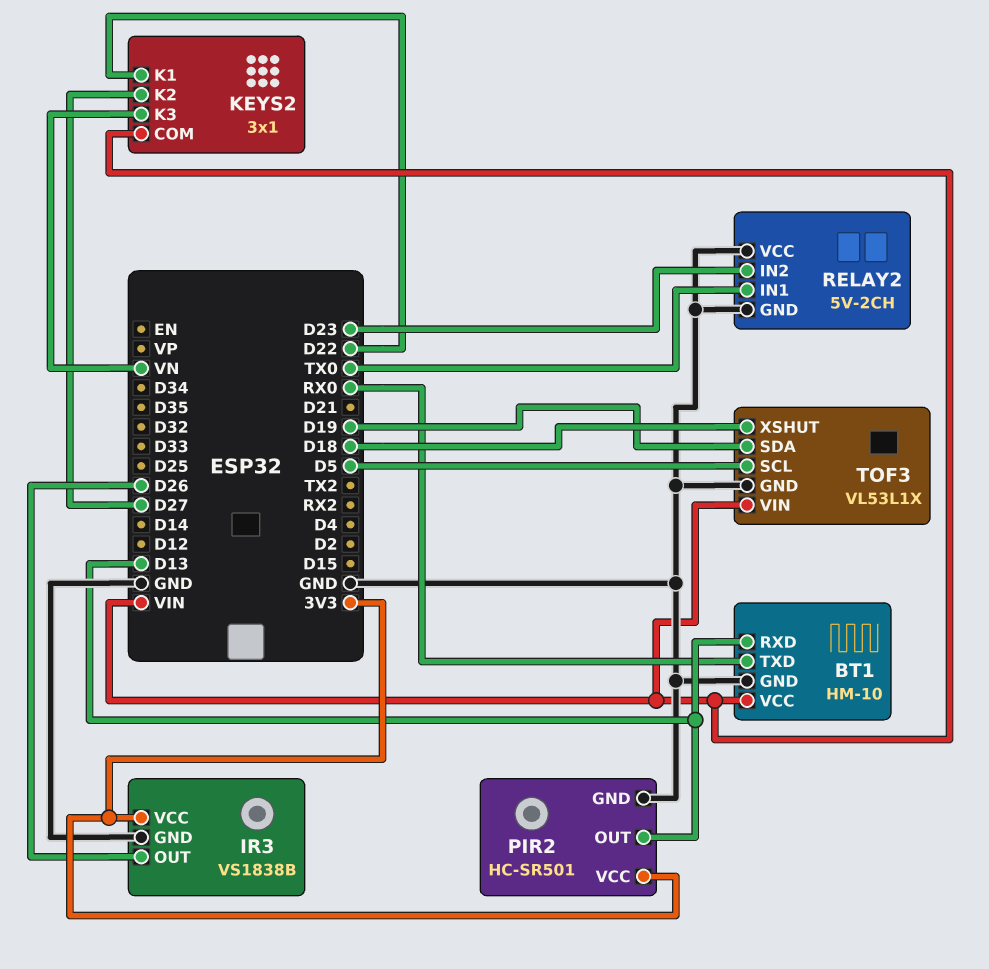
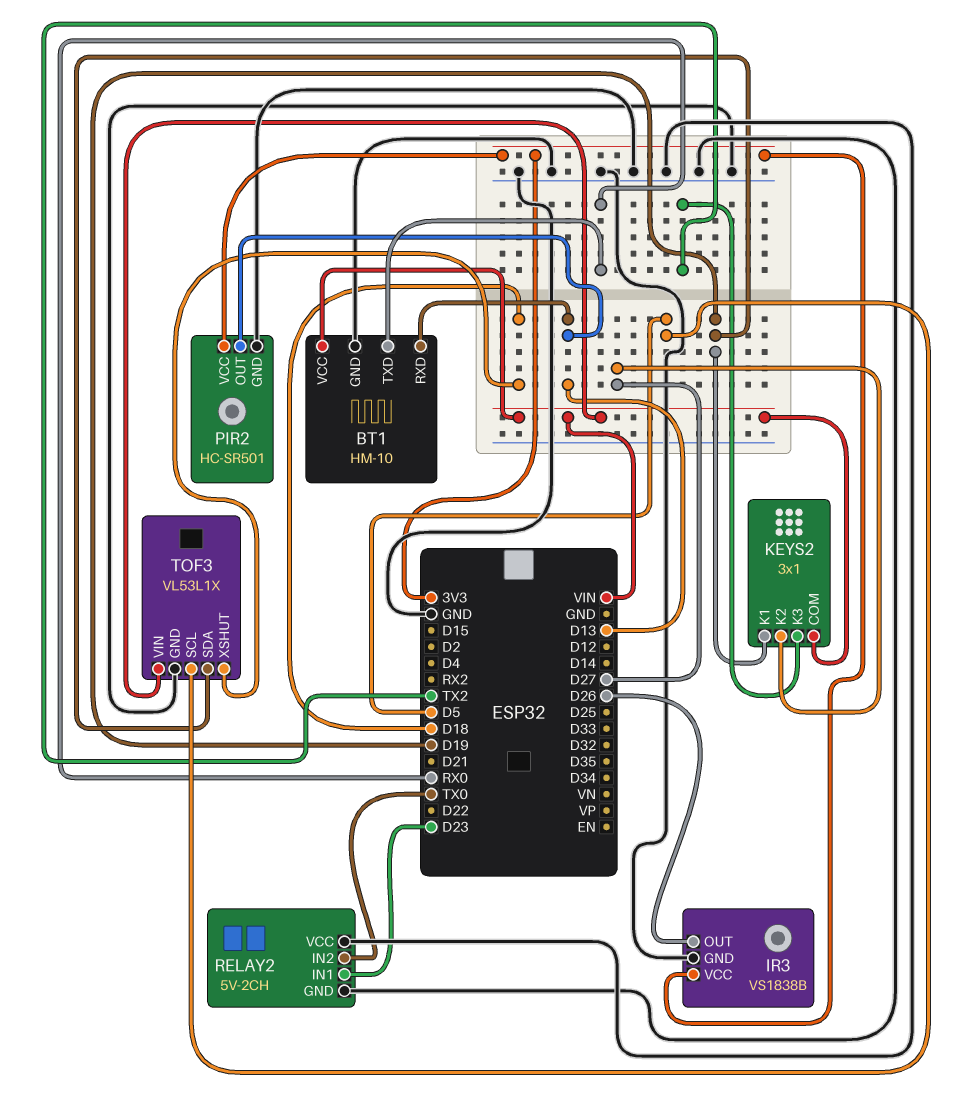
KEYS2 pin K1: D22 -> D19
KEYS2 pin K3: VN -> TX2
RELAY2 pin IN1: TX0 -> D23
RELAY2 pin IN2: D23 -> TX0

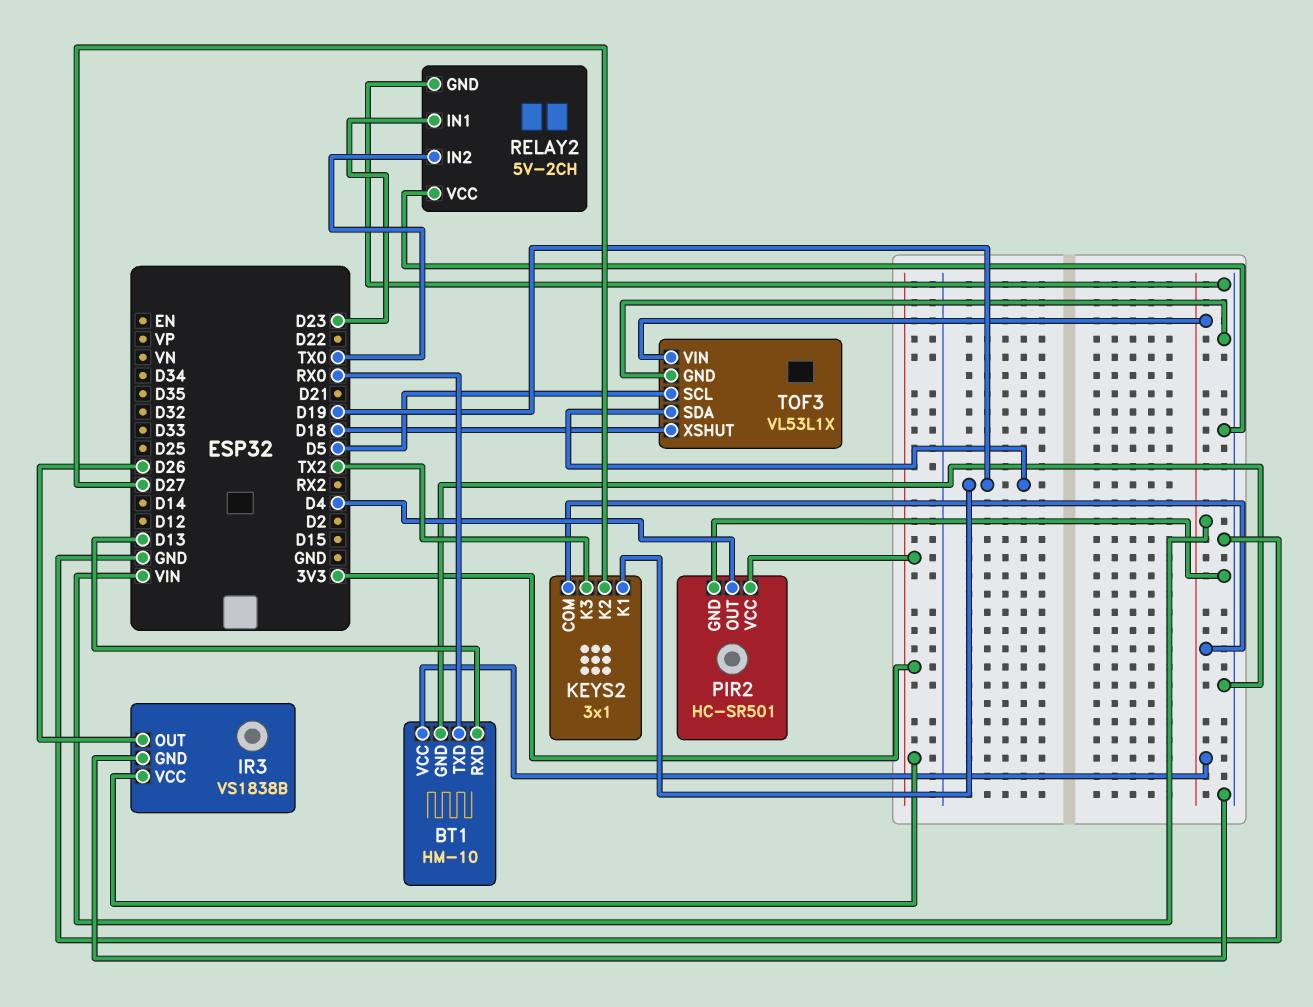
PIR2 pin OUT: D13 -> D4

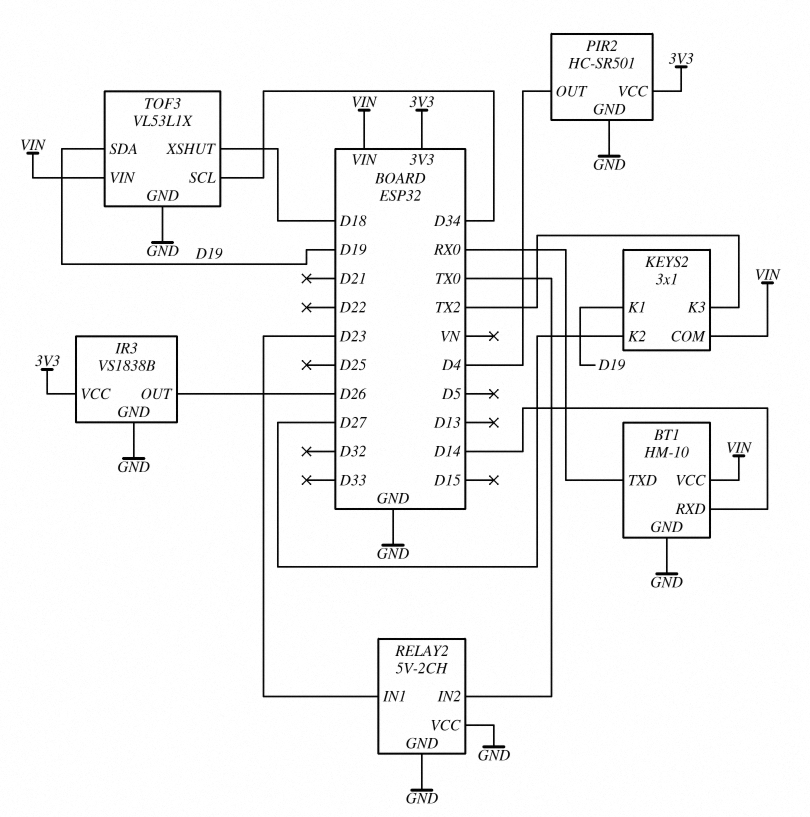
BT1 pin RXD: D13 -> D14
TOF3 pin SCL: D5 -> D34

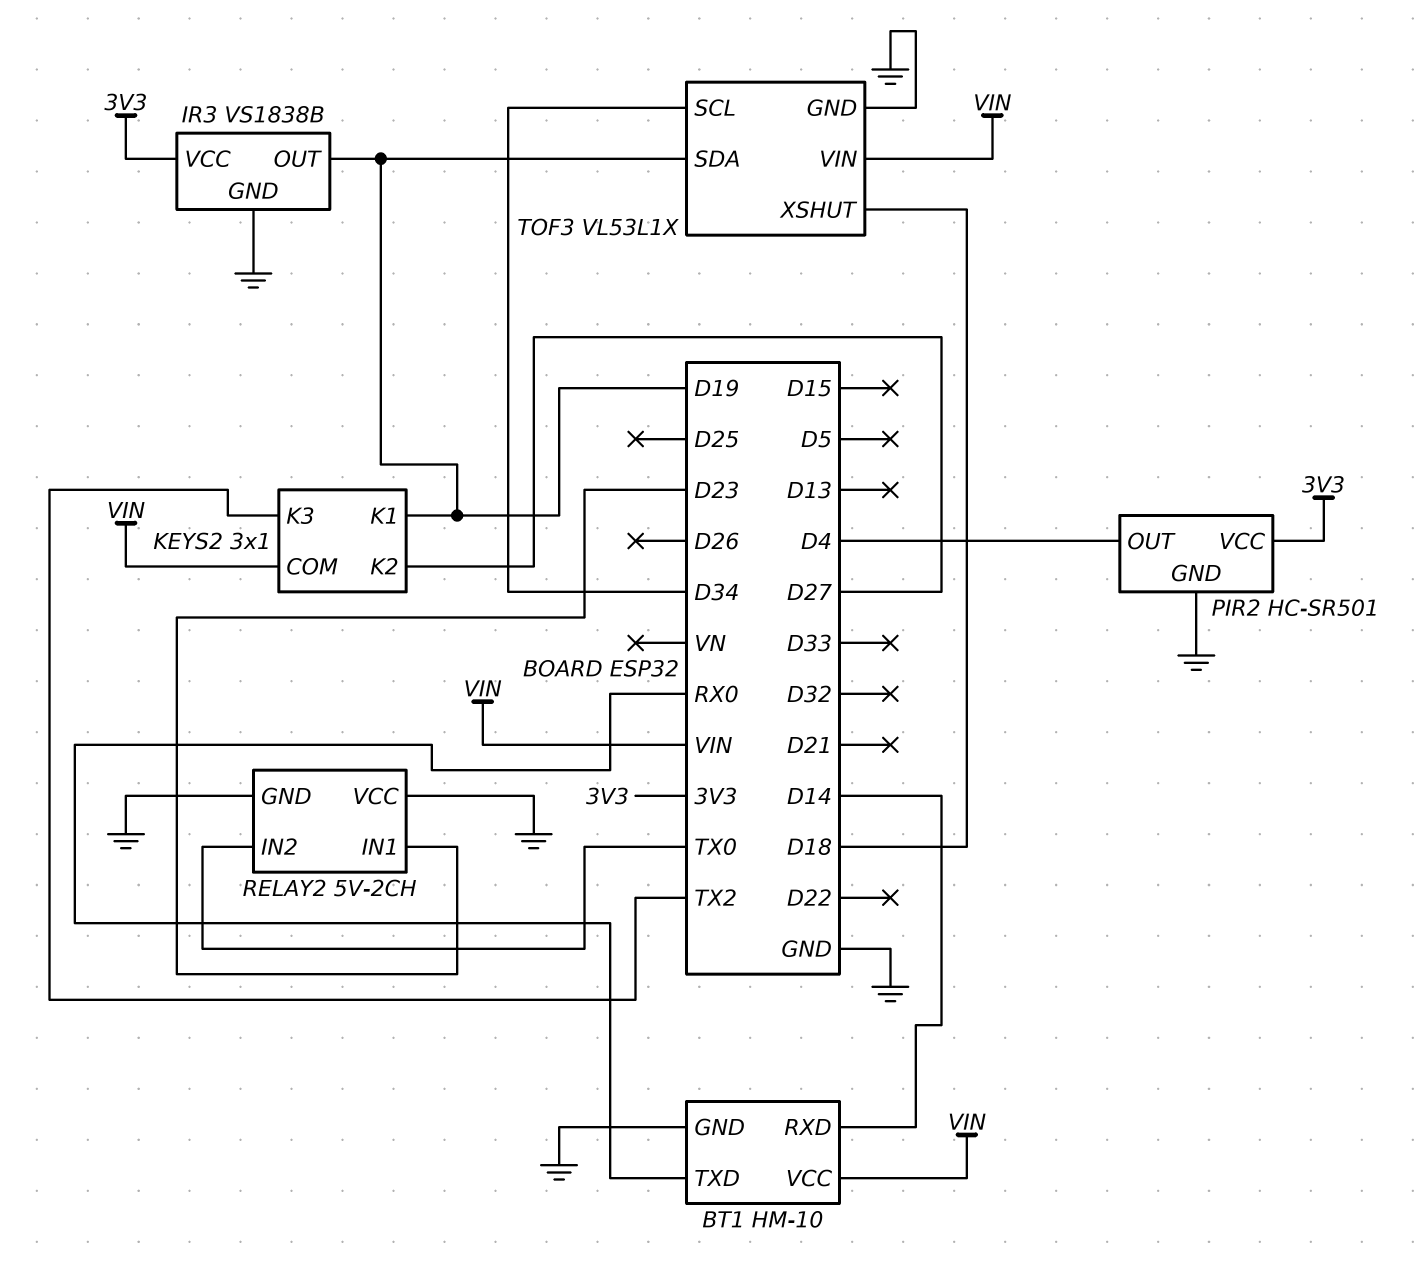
IR3 pin OUT: D26 -> D19

